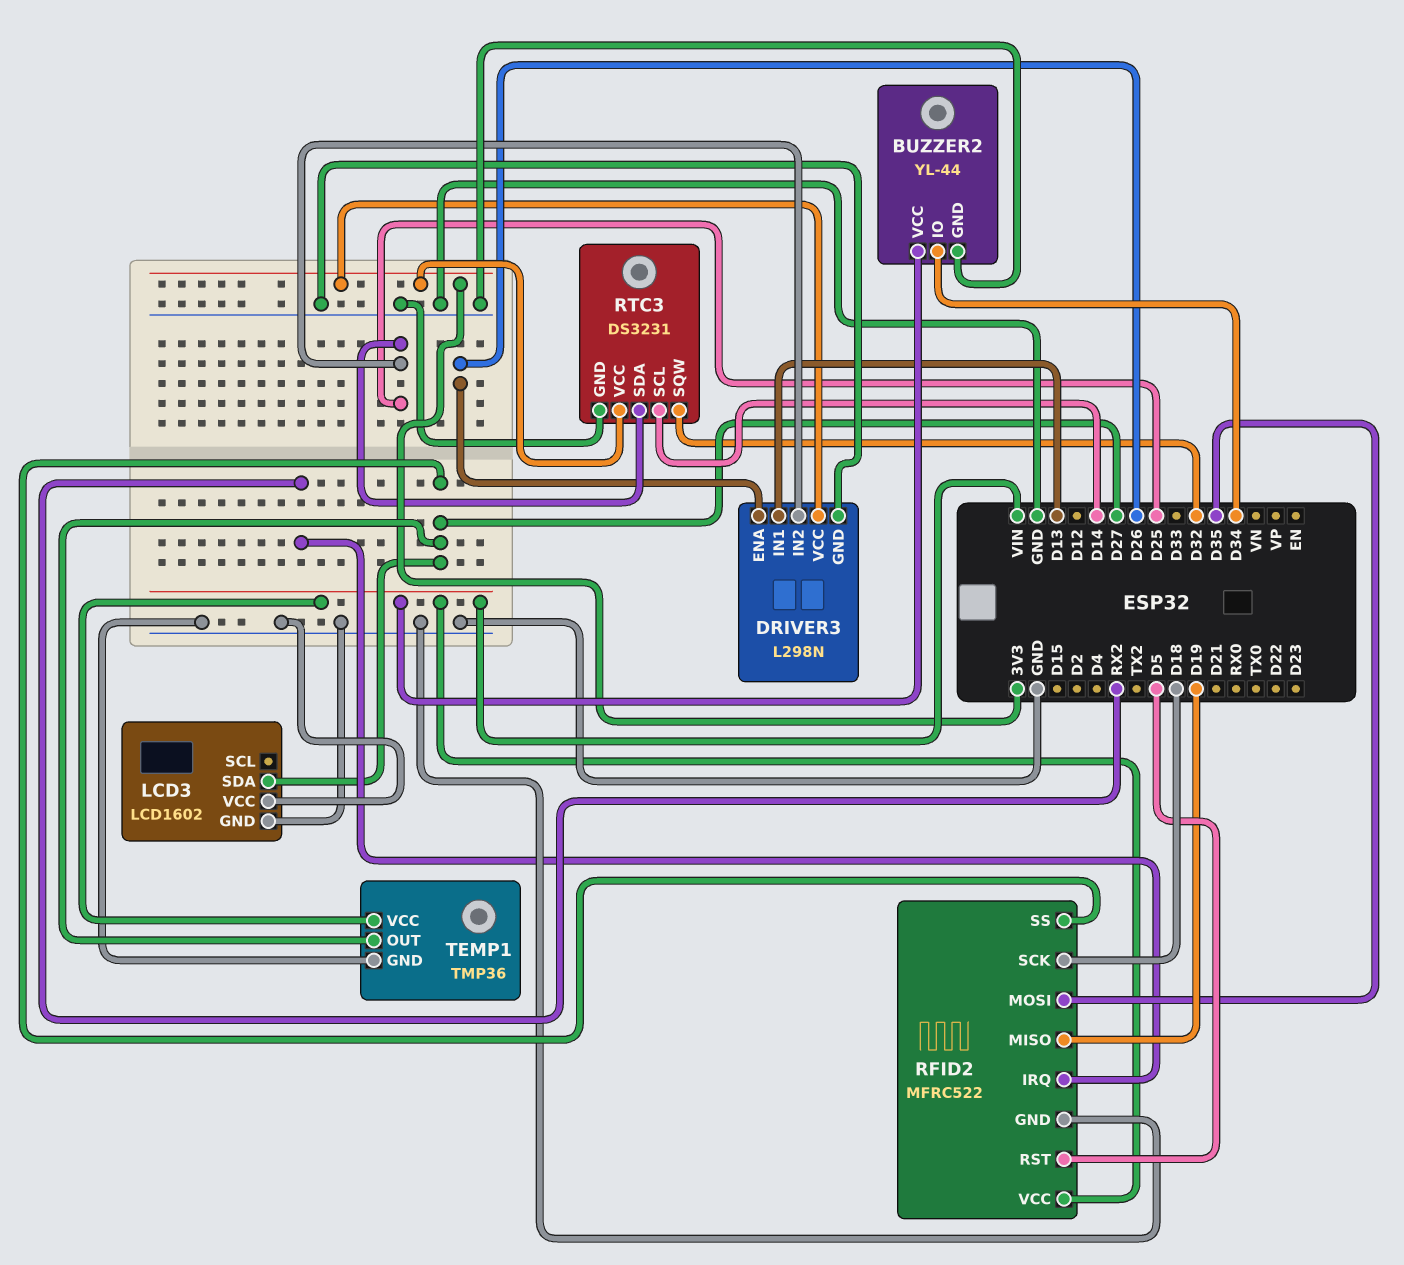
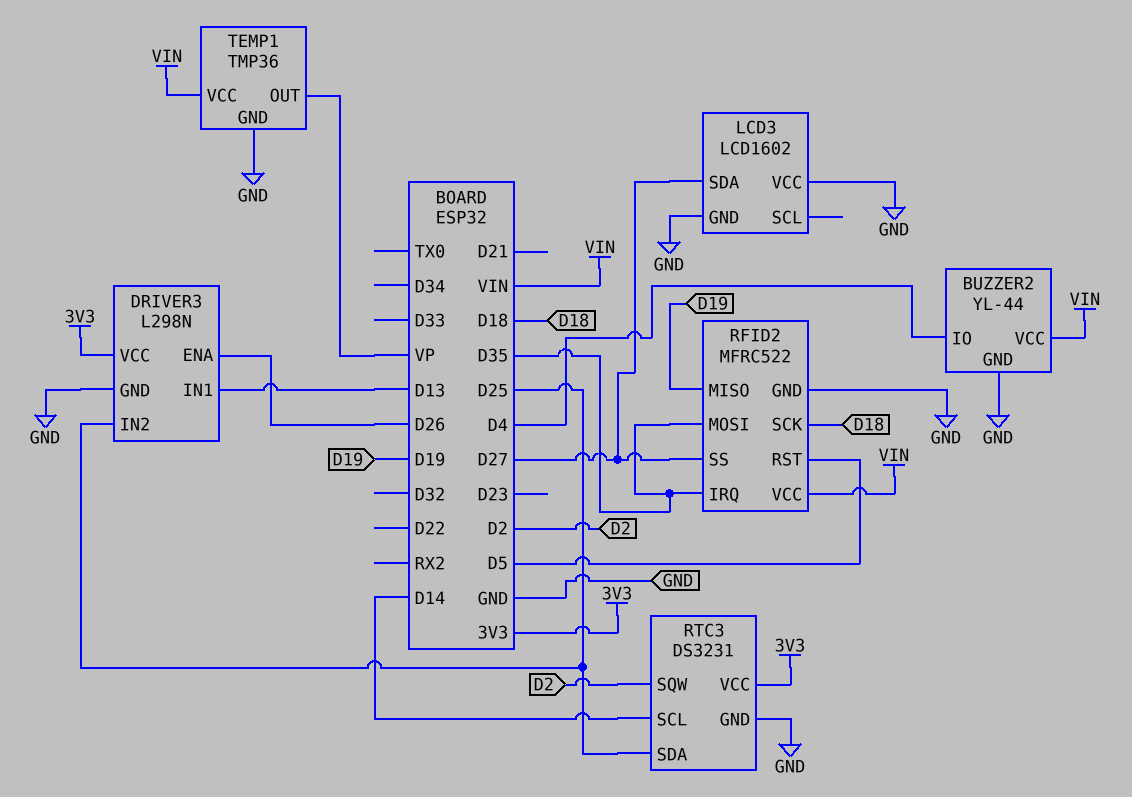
BUZZER2 pin IO: D34 -> D4
RFID2 pin IRQ: RX2 -> D35
RTC3 pin SQW: D32 -> D2
TEMP1 pin OUT: D27 -> VP

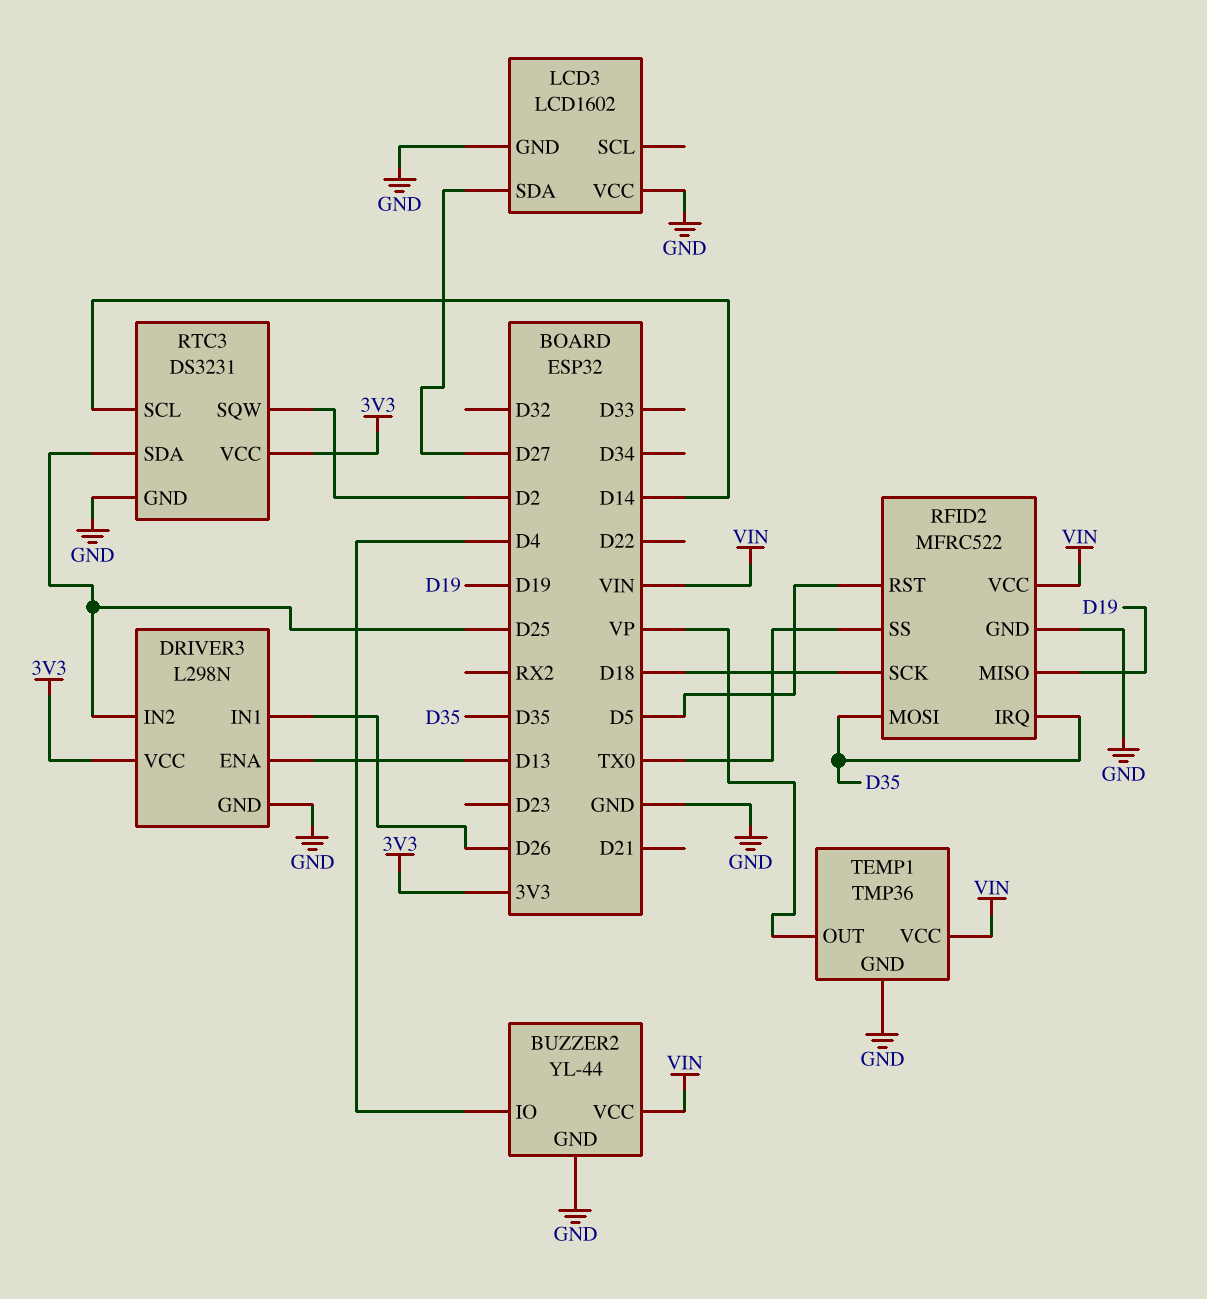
DRIVER3 pin ENA: D26 -> D13
DRIVER3 pin IN1: D13 -> D26
RFID2 pin SS: D27 -> TX0

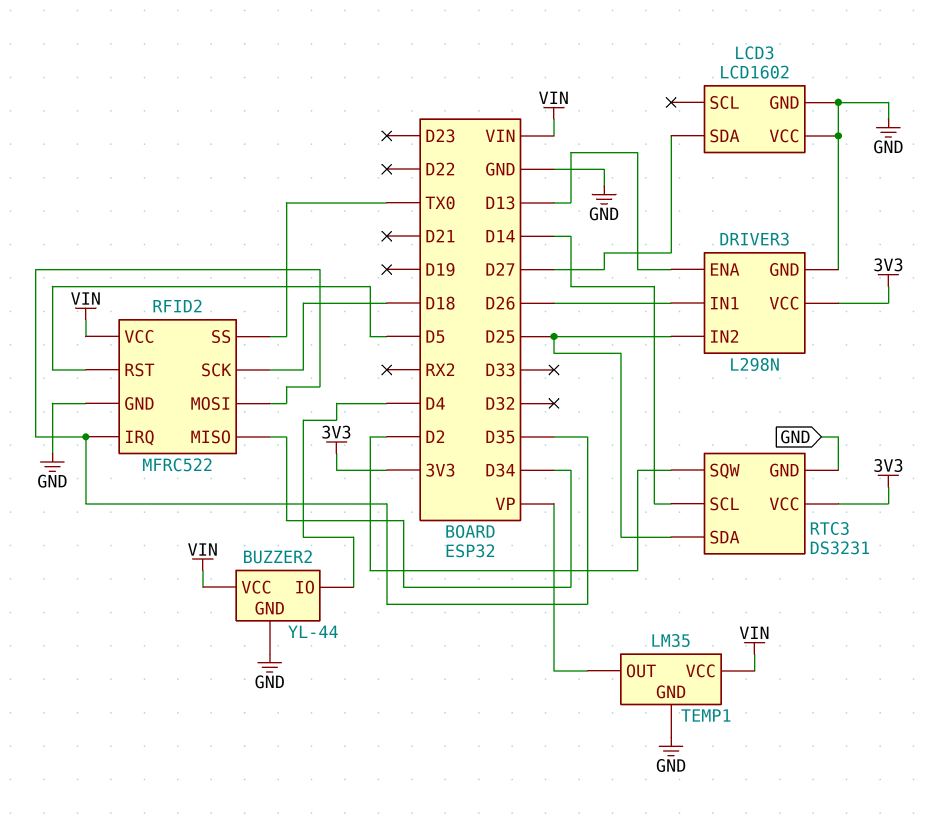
RFID2 pin MISO: D19 -> D34
TEMP1: TMP36 -> LM35

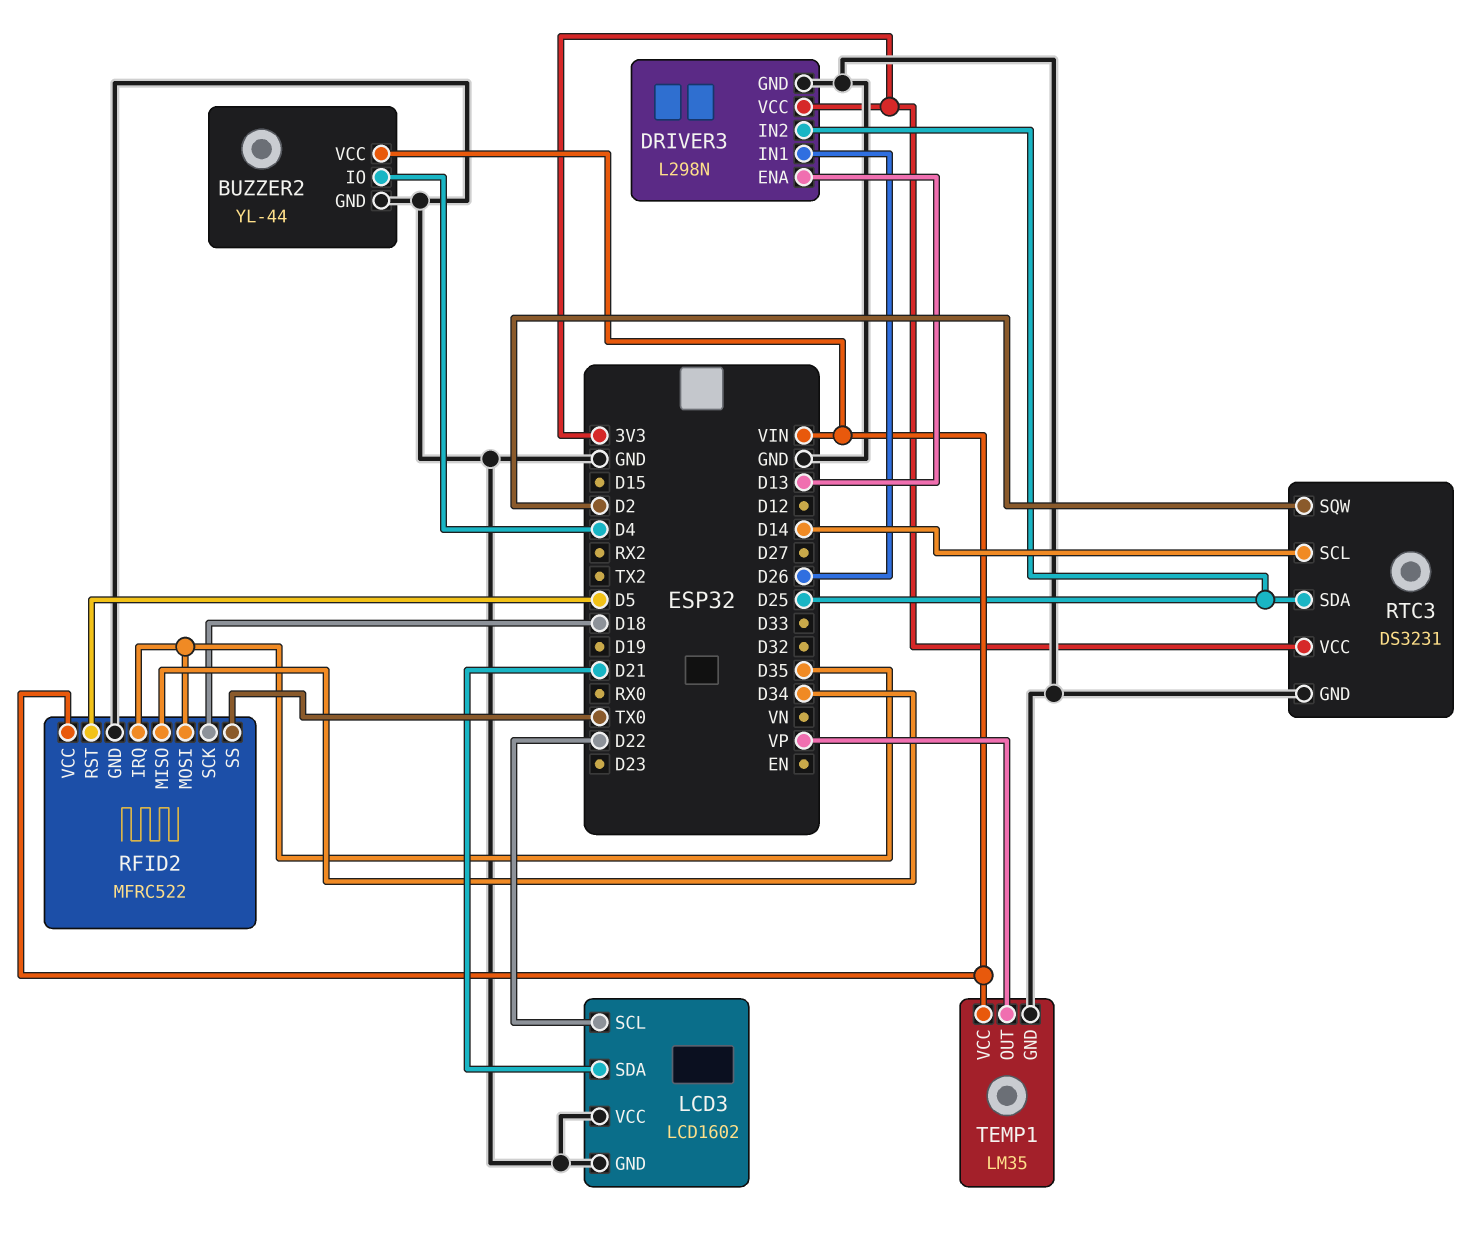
LCD3 pin SCL: none -> D22
LCD3 pin SDA: D27 -> D21

